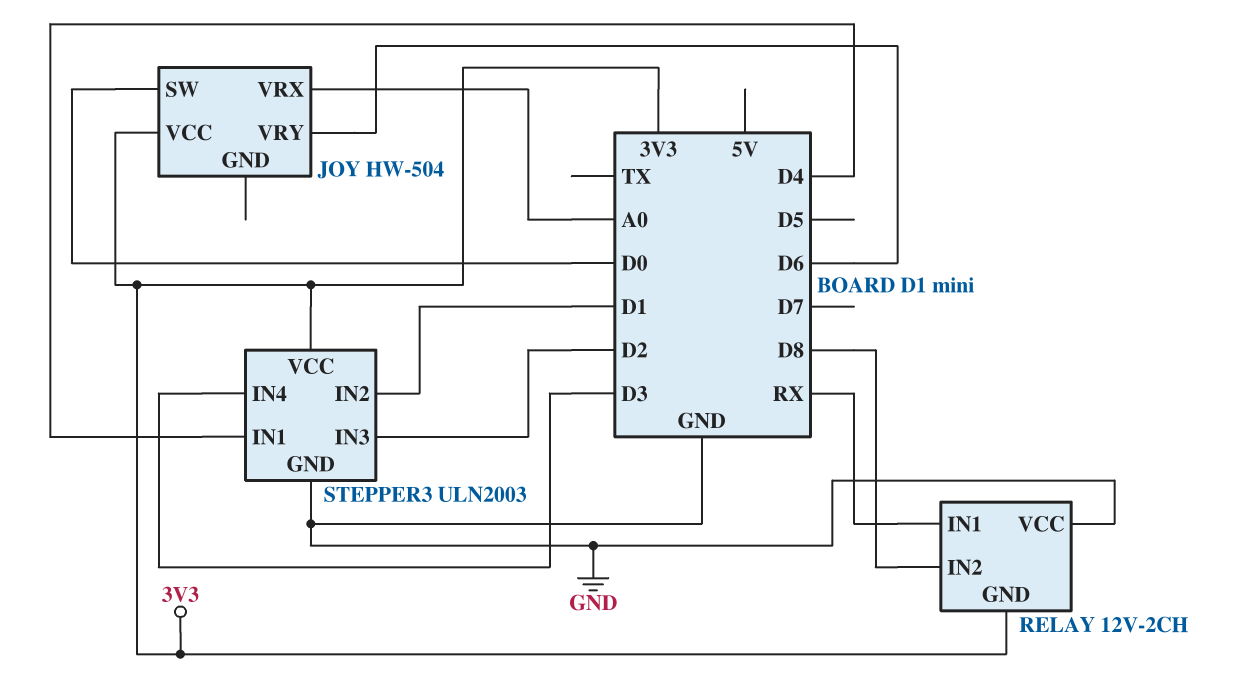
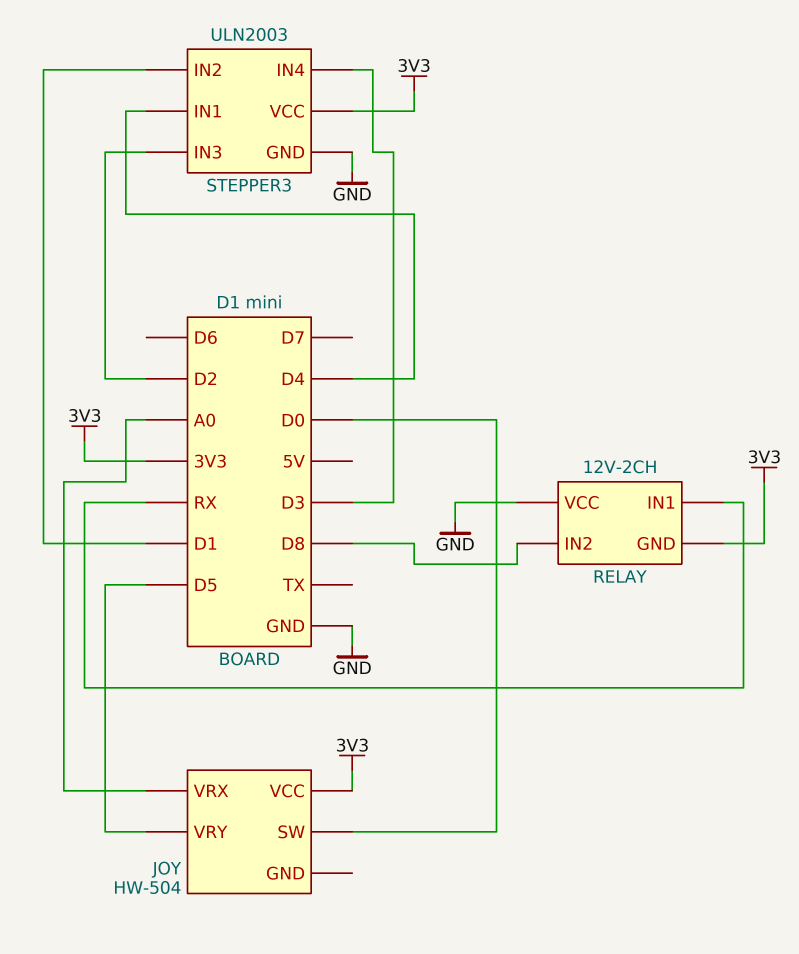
JOY pin VRY: D6 -> D5

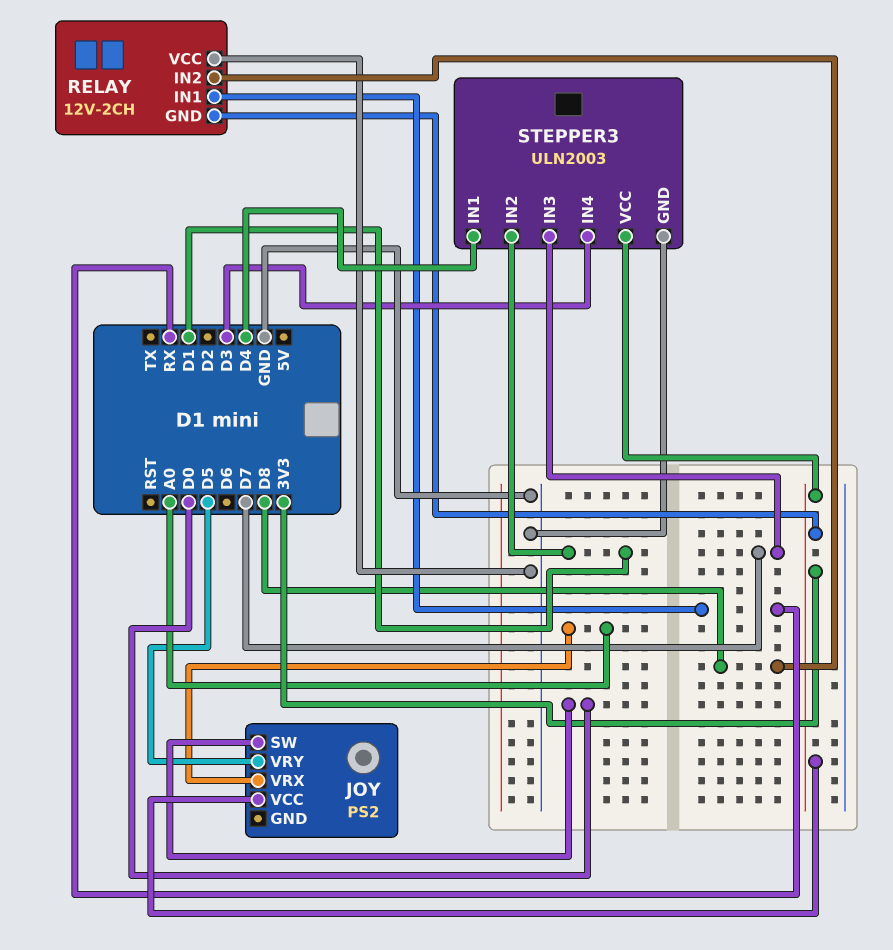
JOY: HW-504 -> PS2
STEPPER3 pin IN3: D2 -> D7

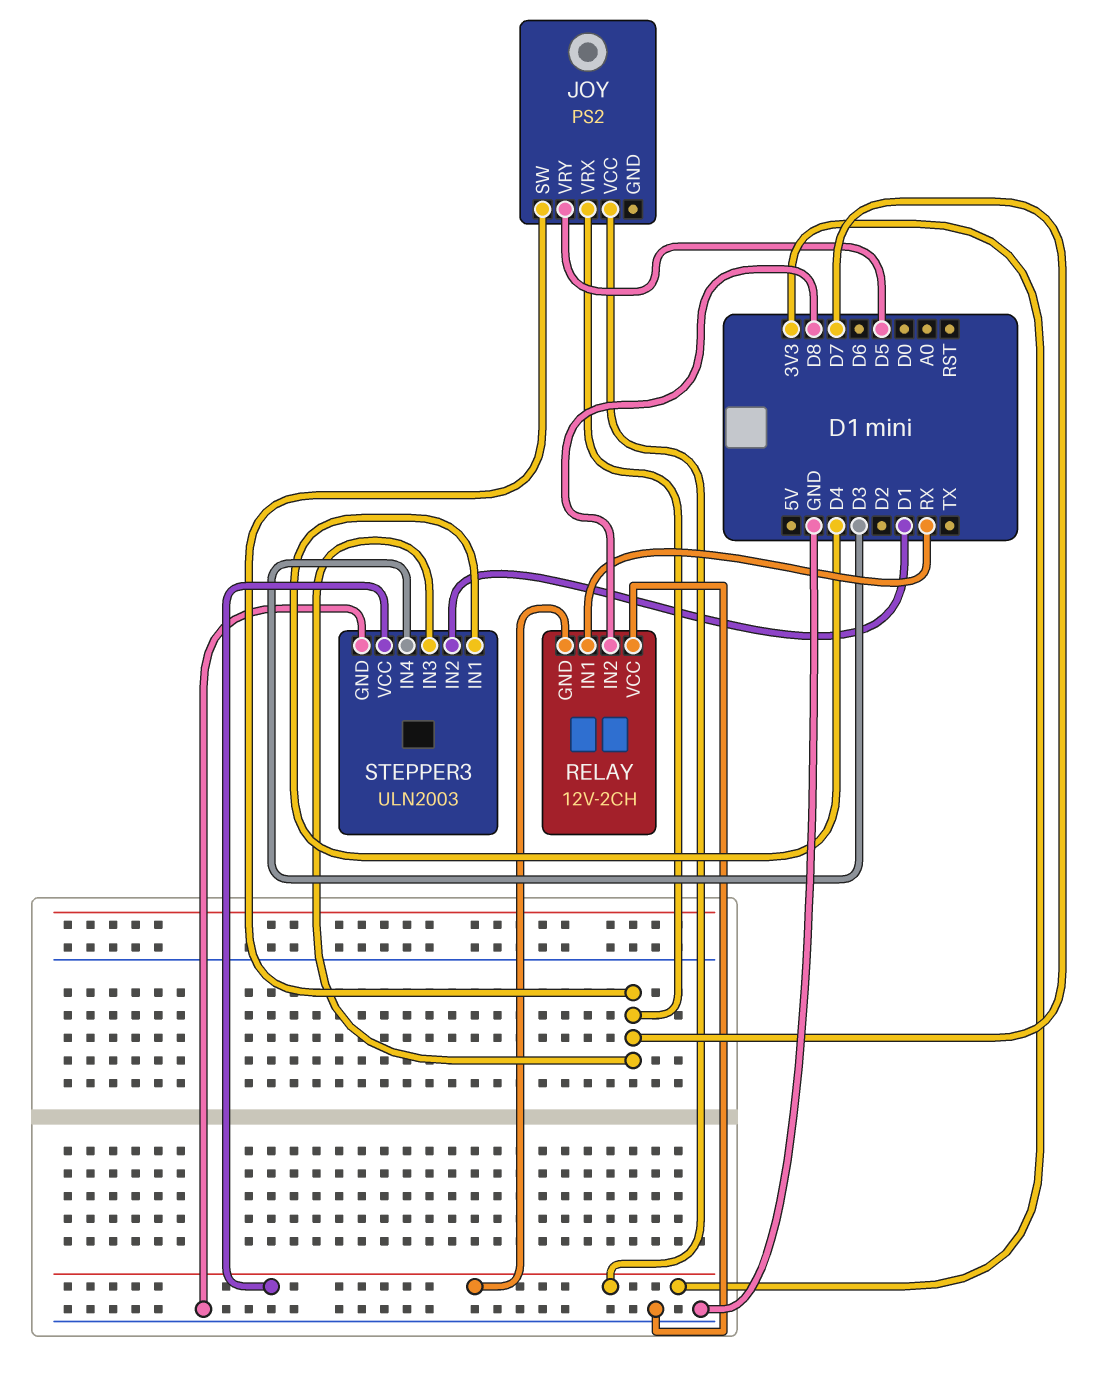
JOY pin SW: D0 -> D7
JOY pin VRX: A0 -> D7

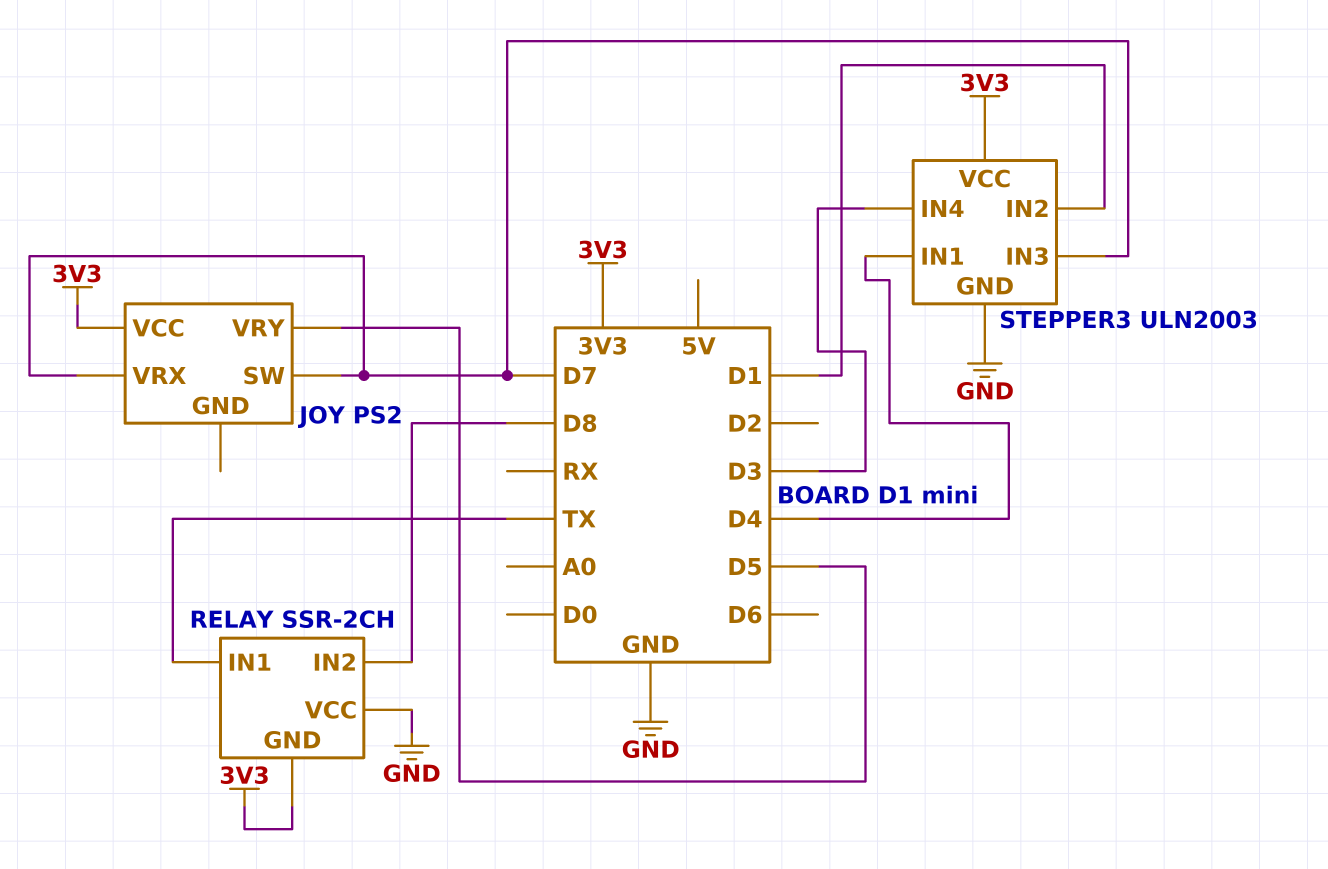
RELAY: 12V-2CH -> SSR-2CH
RELAY pin IN1: RX -> TX

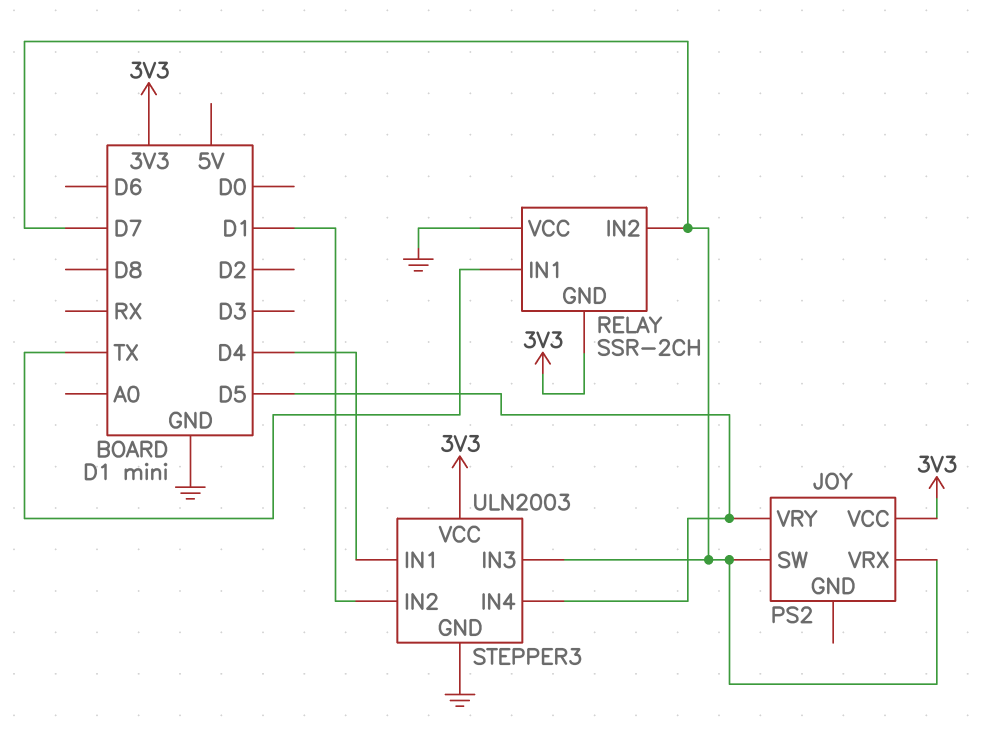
RELAY pin IN2: D8 -> D7
STEPPER3 pin IN4: D3 -> D5

